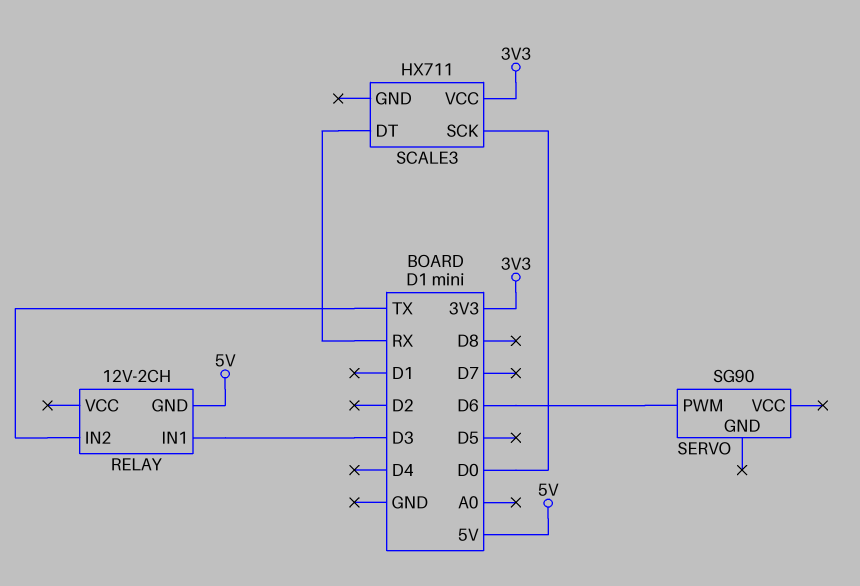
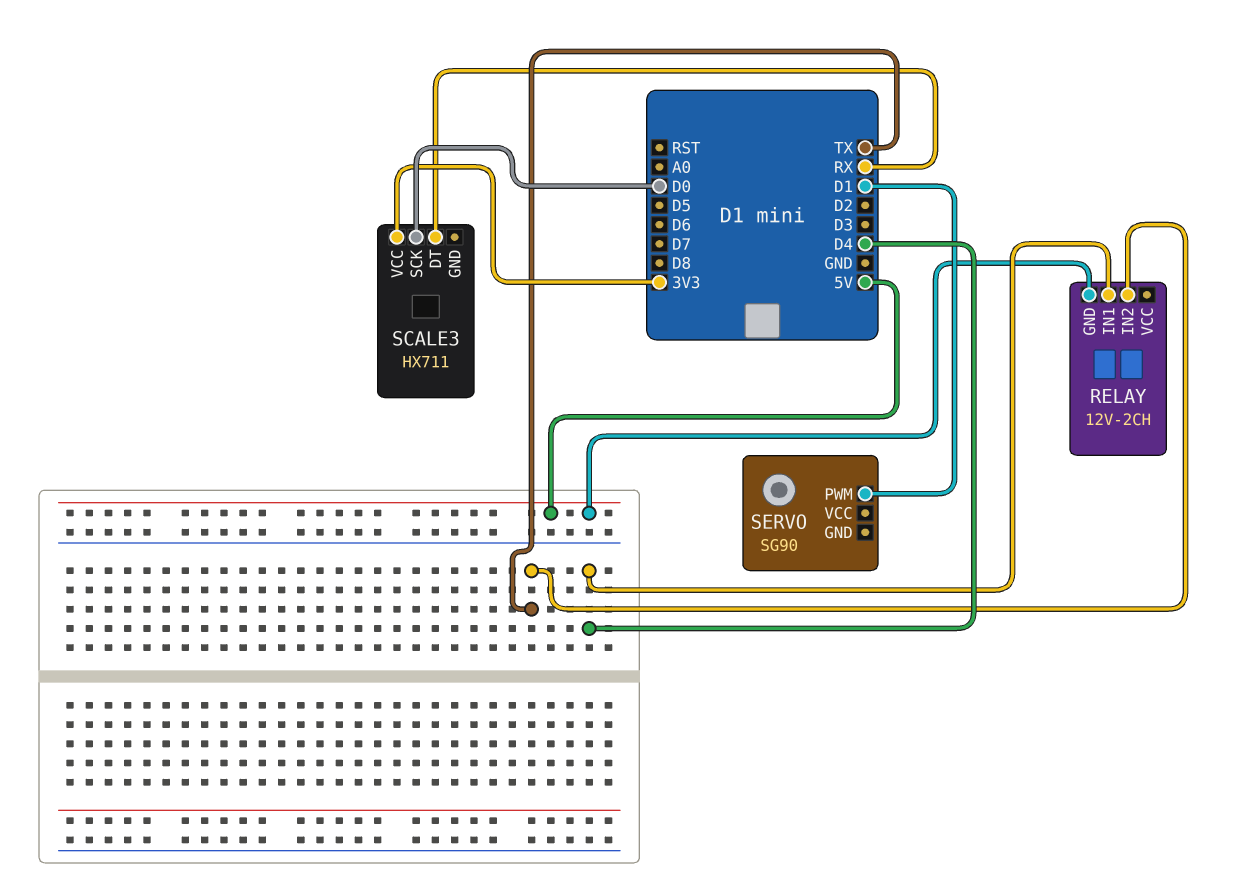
RELAY pin IN1: D3 -> D4
SERVO pin PWM: D6 -> D1

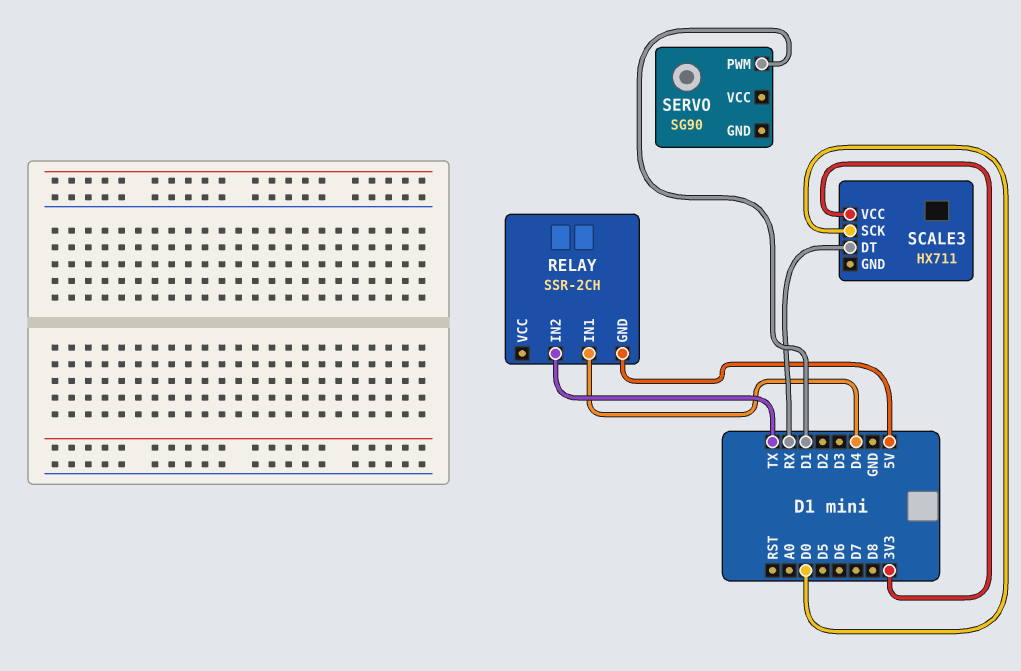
RELAY: 12V-2CH -> SSR-2CH

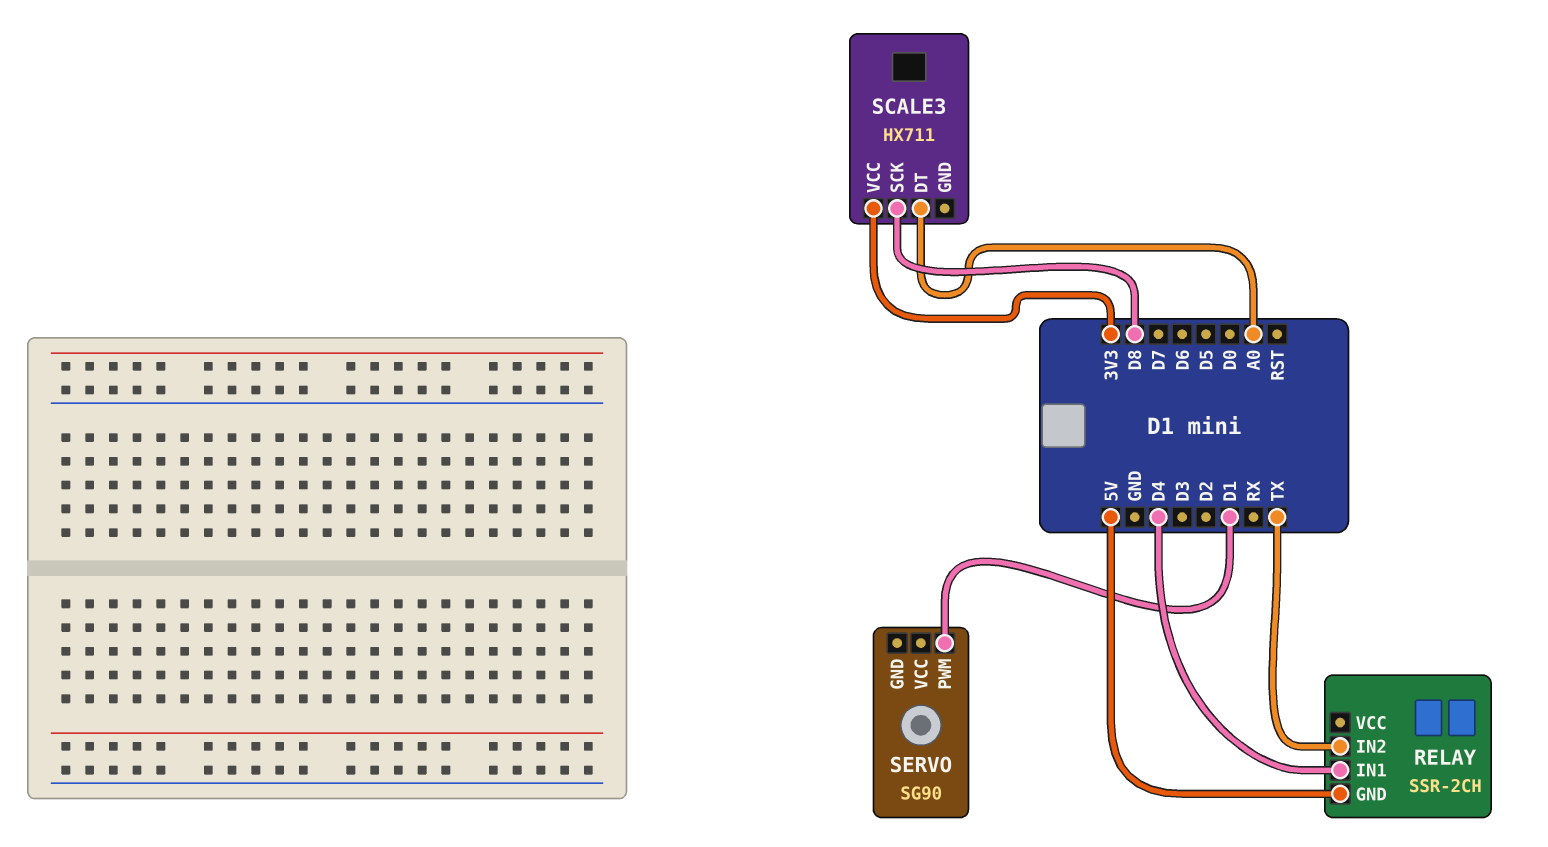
SCALE3 pin DT: RX -> A0
SCALE3 pin SCK: D0 -> D8

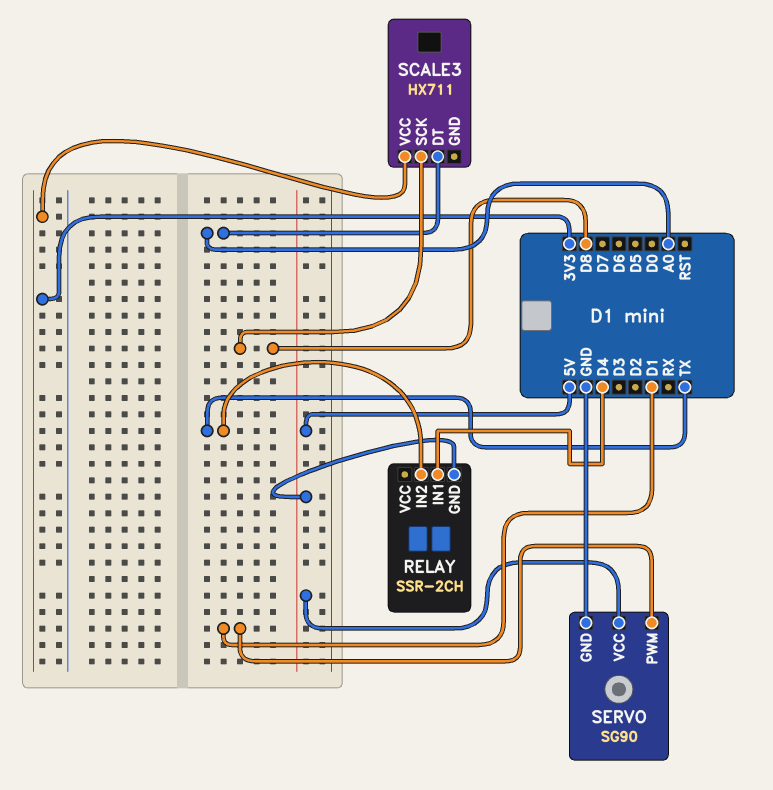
SERVO pin GND: none -> GND
SERVO pin VCC: none -> 5V

